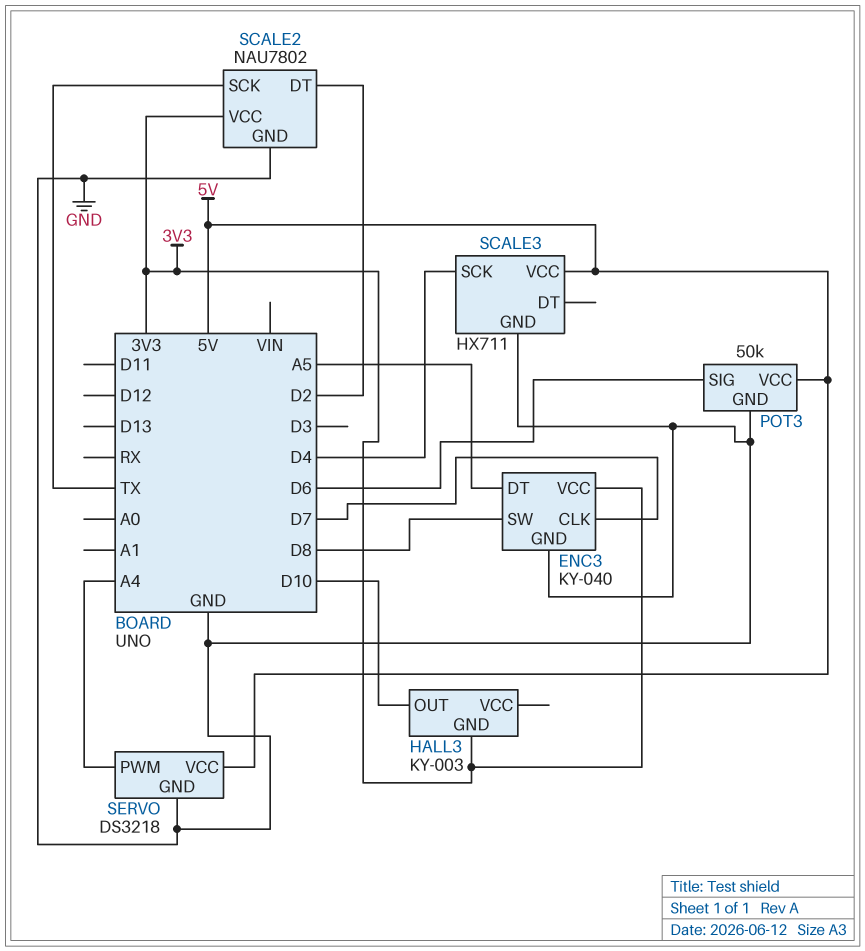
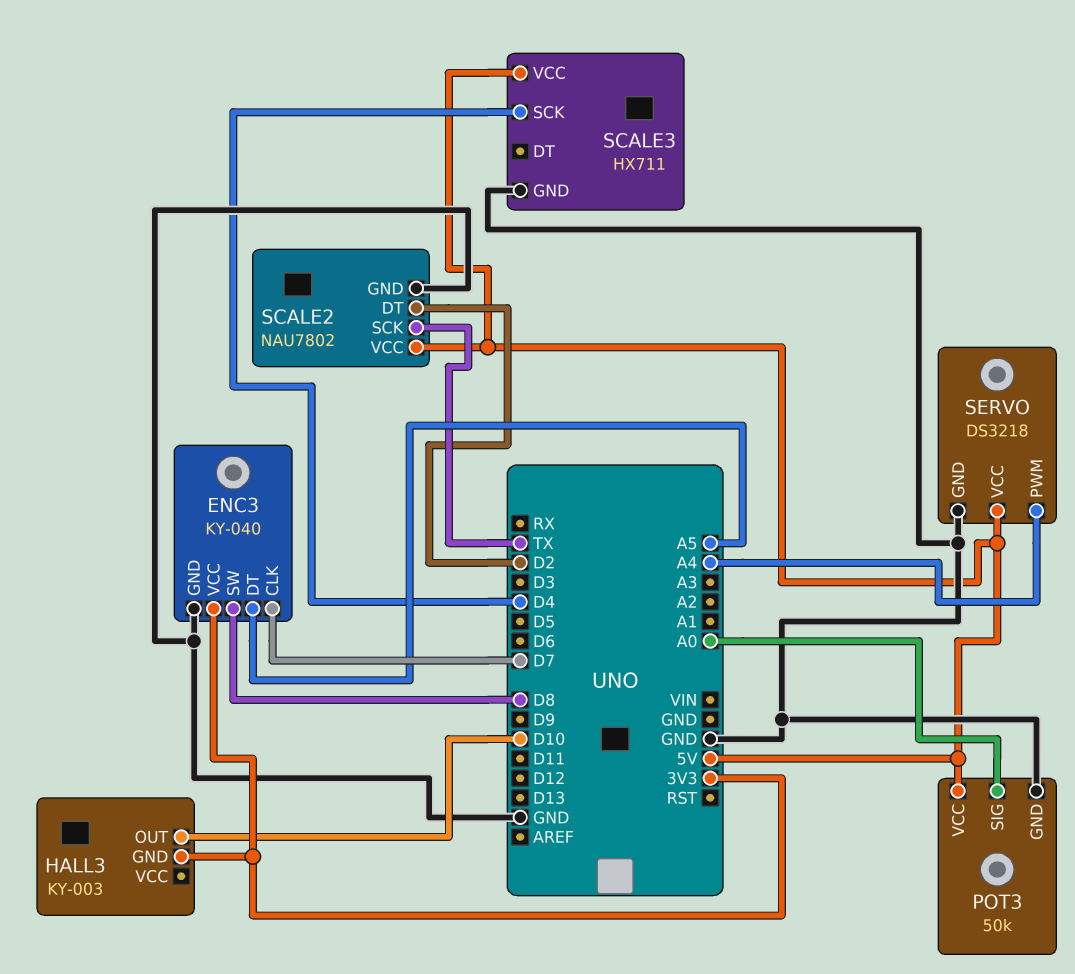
POT3 pin SIG: D6 -> A0
SCALE2 pin VCC: 3V3 -> 5V

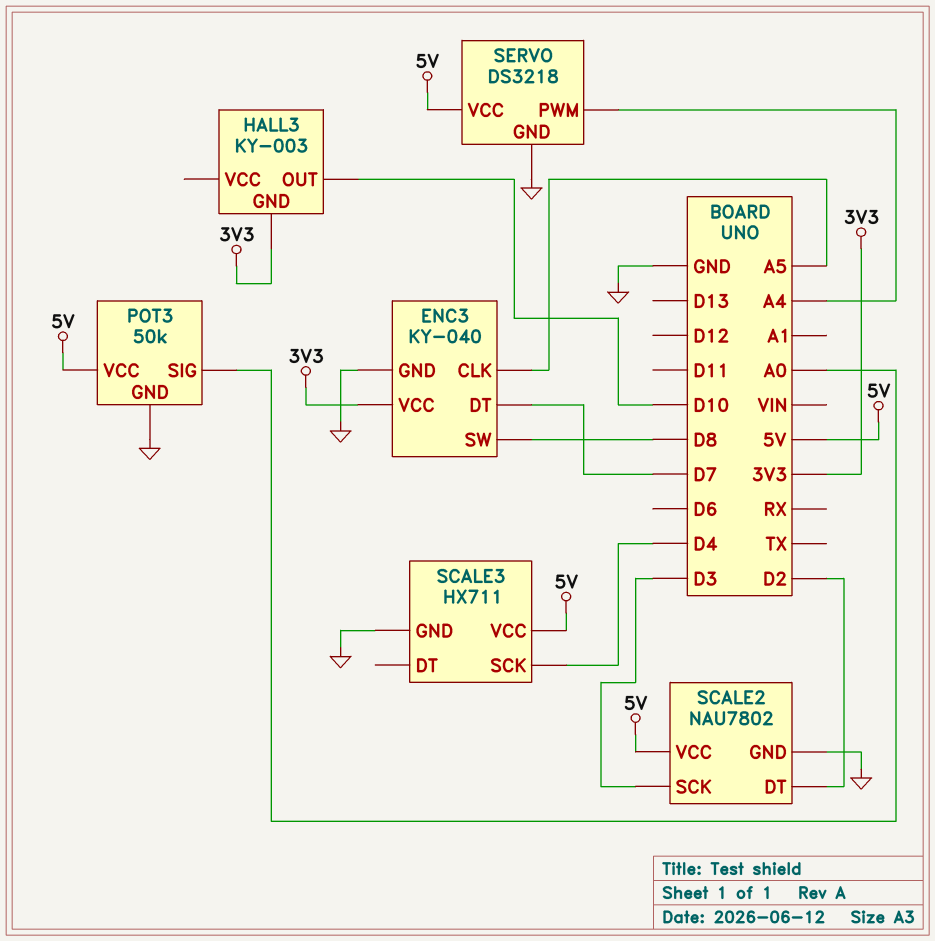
ENC3 pin CLK: D7 -> A5
ENC3 pin DT: A5 -> D7
SCALE2 pin SCK: TX -> D3

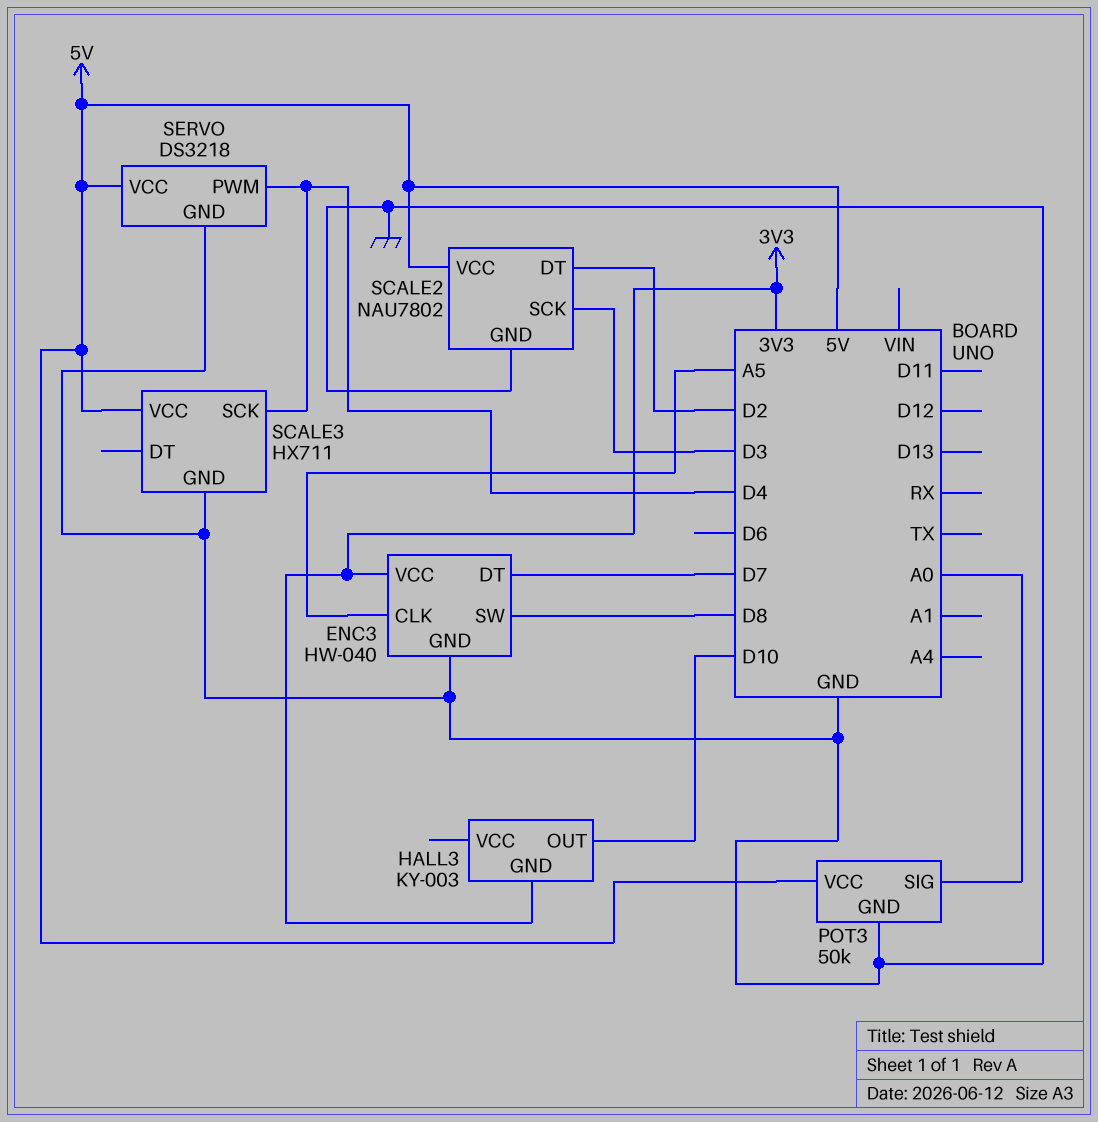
ENC3: KY-040 -> HW-040
SERVO pin PWM: A4 -> D4

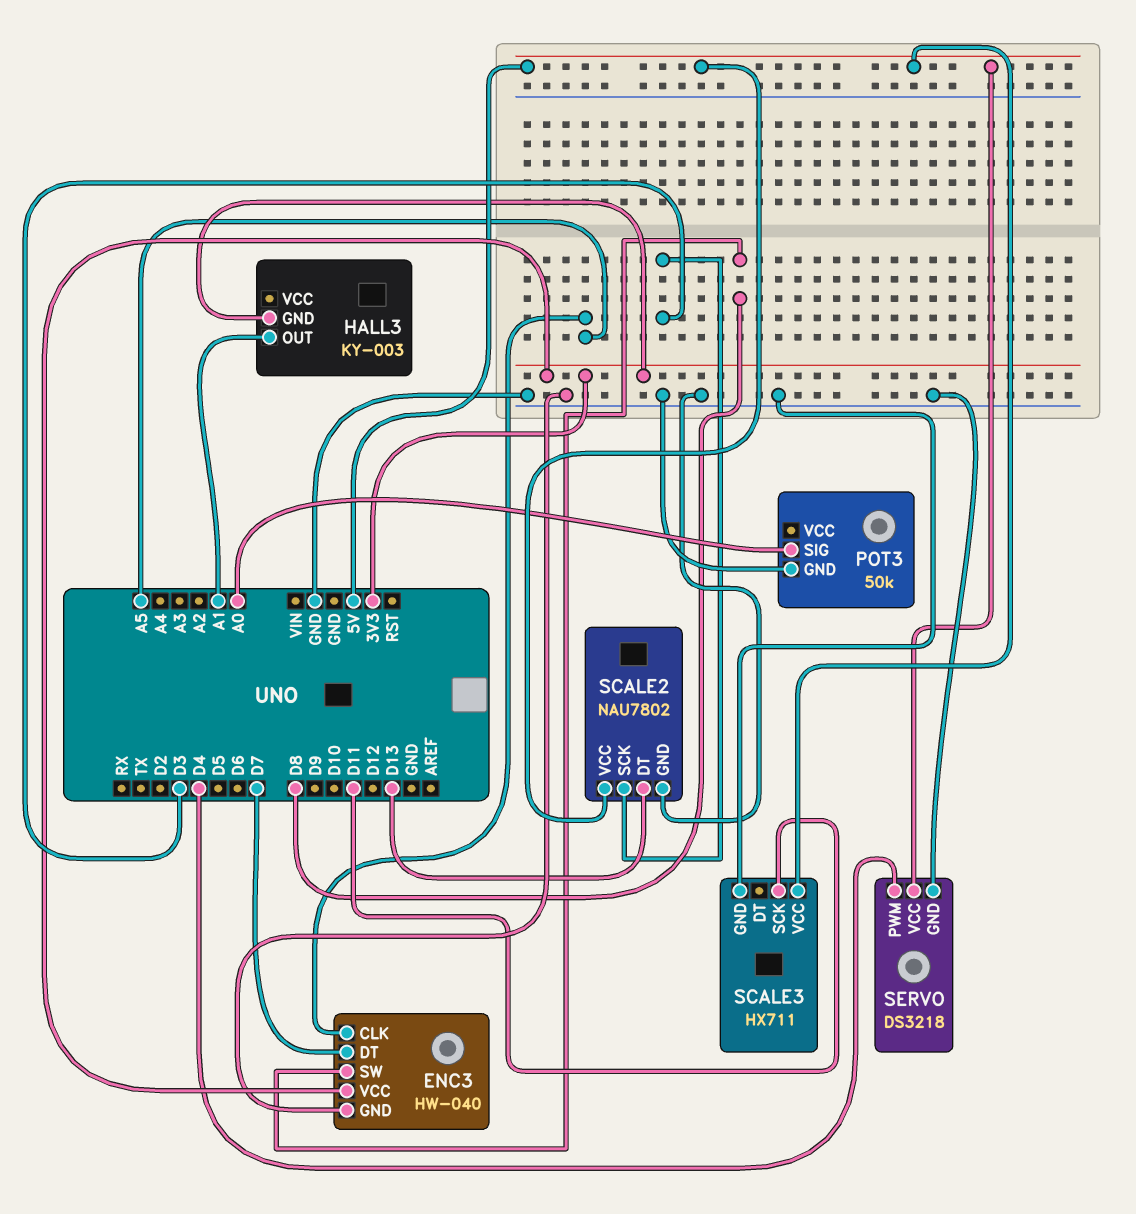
HALL3 pin OUT: D10 -> A1
POT3 pin VCC: 5V -> none
SCALE2 pin DT: D2 -> D13
SCALE3 pin SCK: D4 -> D11

